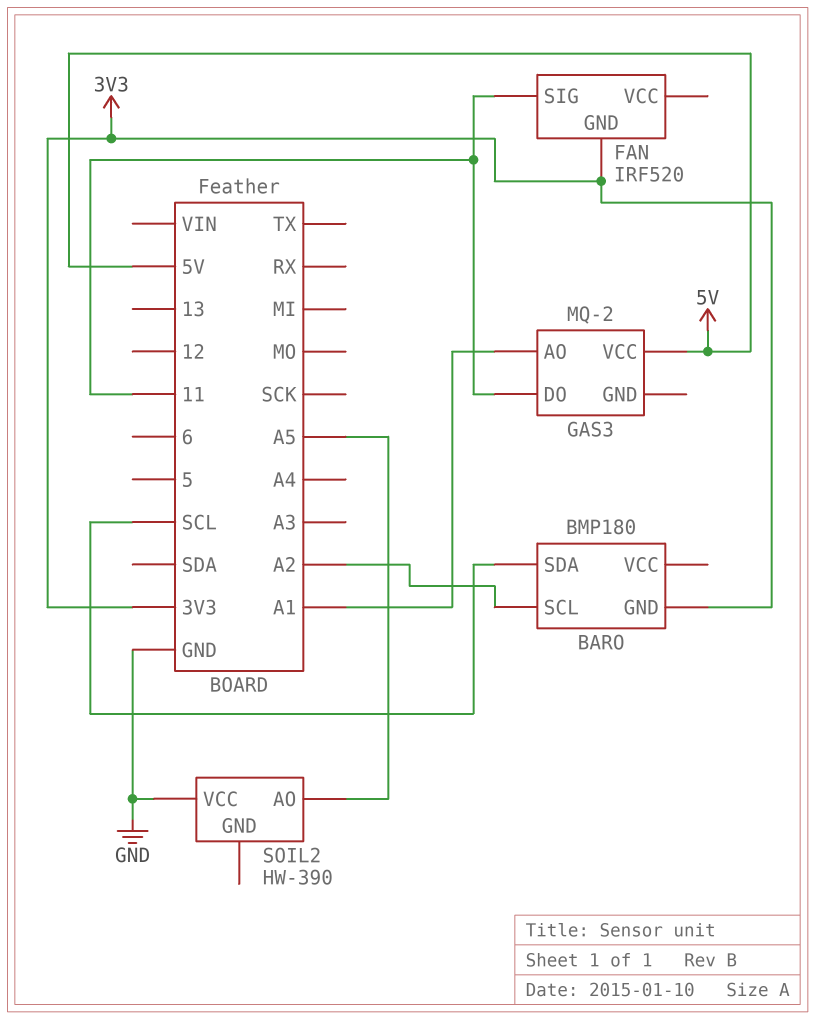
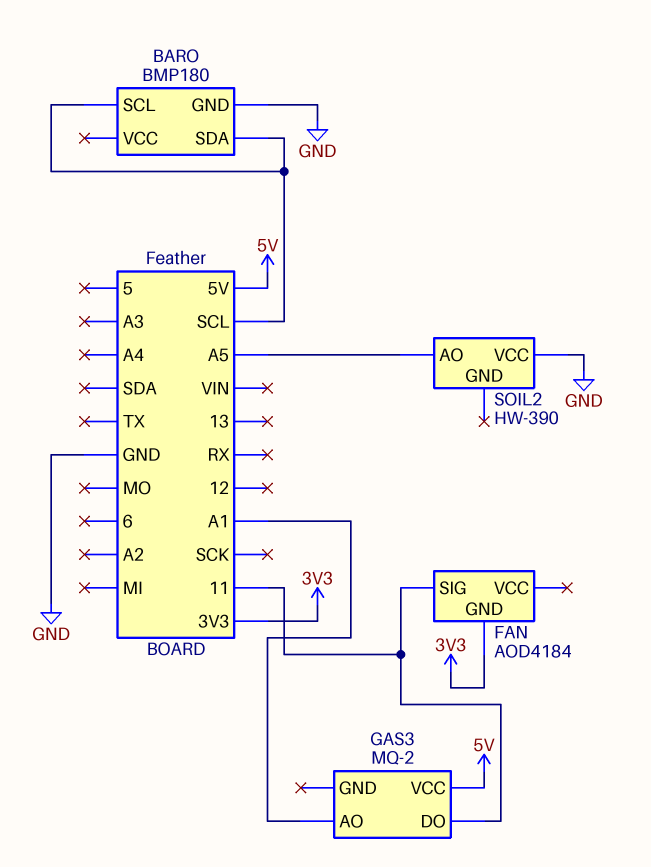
BARO pin GND: 3V3 -> GND
BARO pin SCL: A2 -> SCL
FAN: IRF520 -> AOD4184

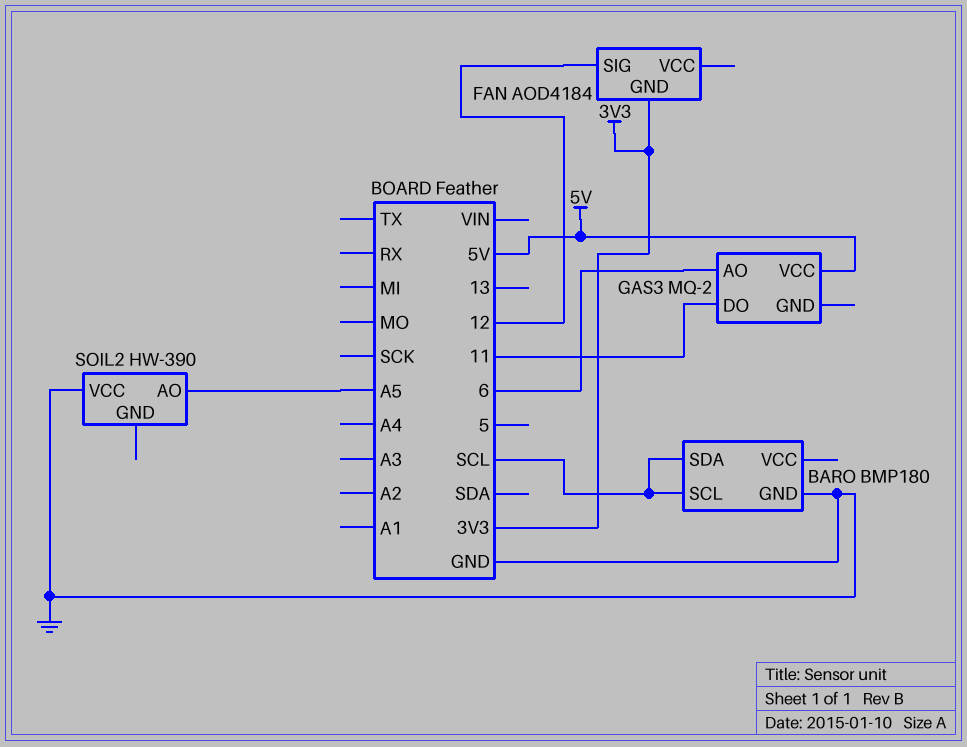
FAN pin SIG: 11 -> 12
GAS3 pin AO: A1 -> 6

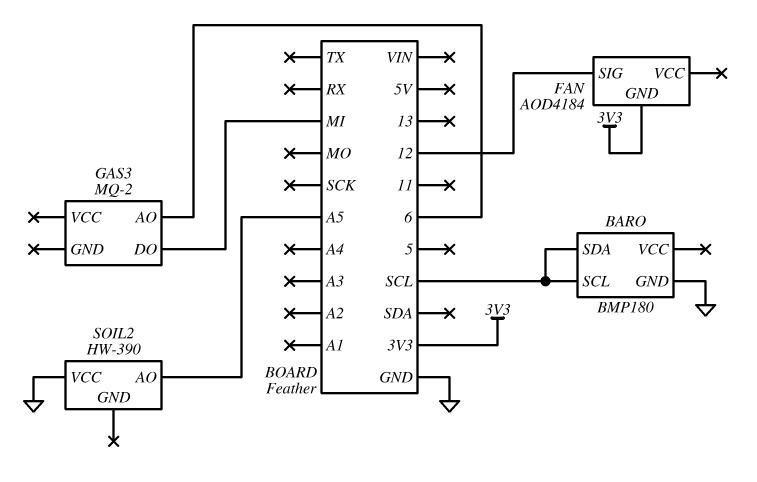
GAS3 pin DO: 11 -> MI
GAS3 pin VCC: 5V -> none

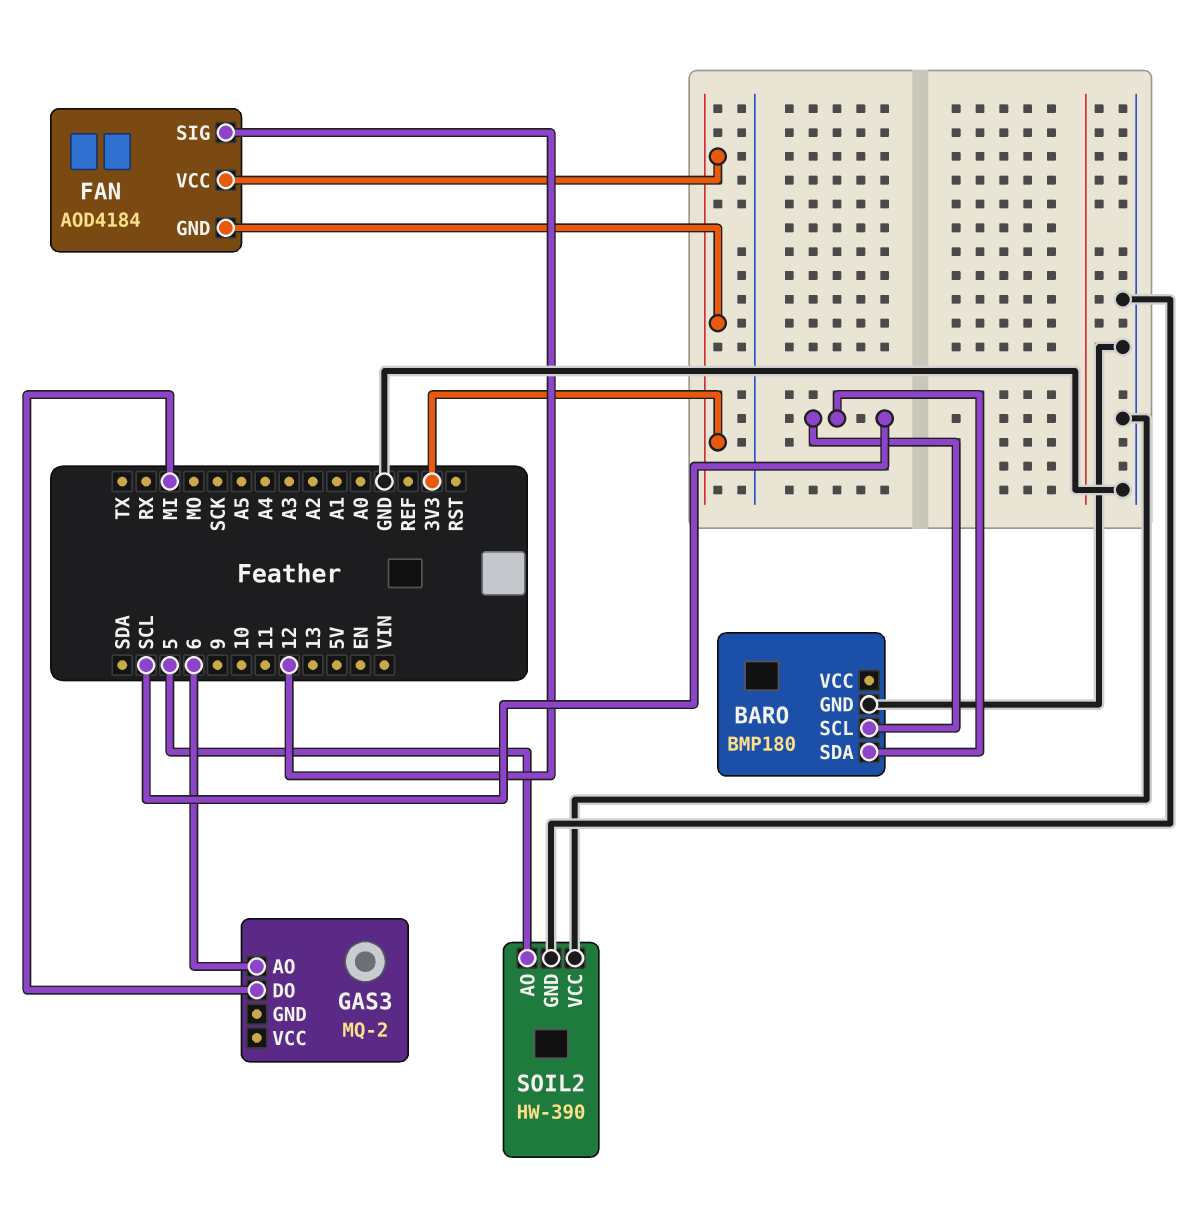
FAN pin VCC: none -> 3V3
SOIL2 pin AO: A5 -> 5
SOIL2 pin GND: none -> GND

